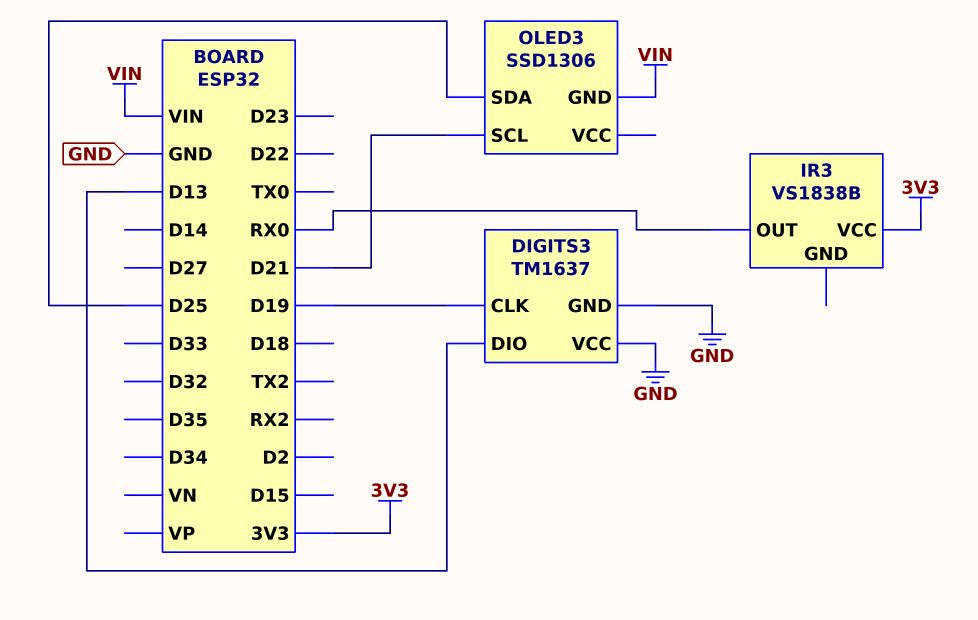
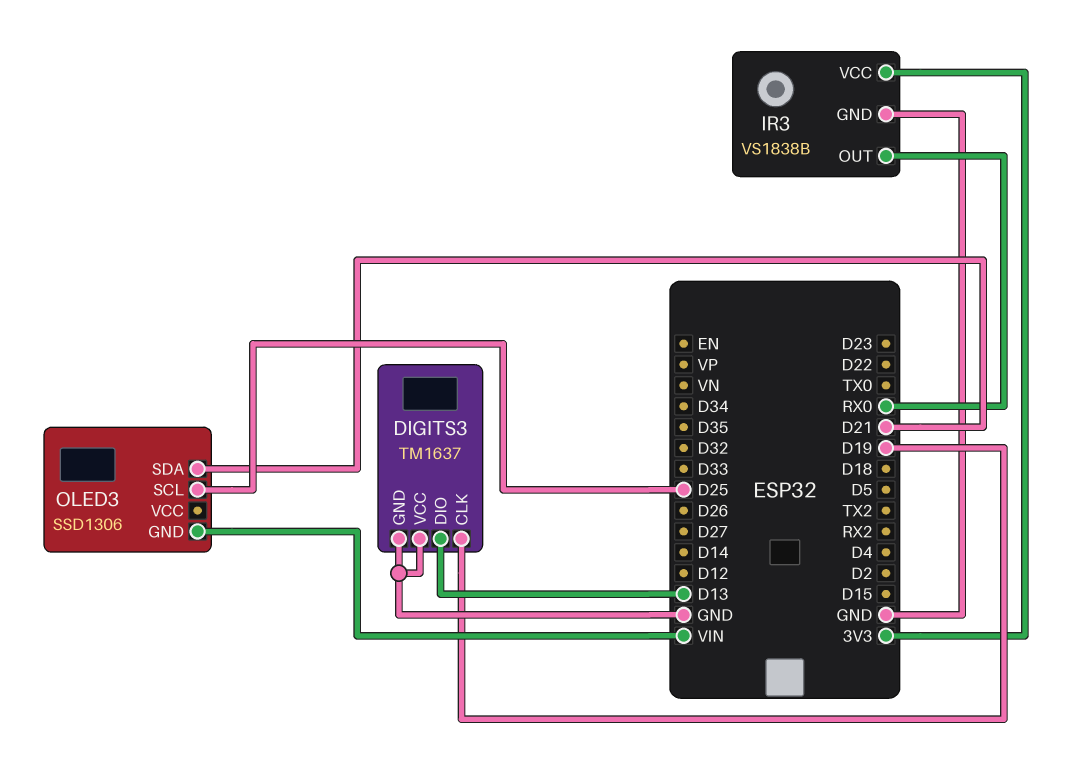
IR3 pin GND: none -> GND
OLED3 pin SCL: D21 -> D25
OLED3 pin SDA: D25 -> D21

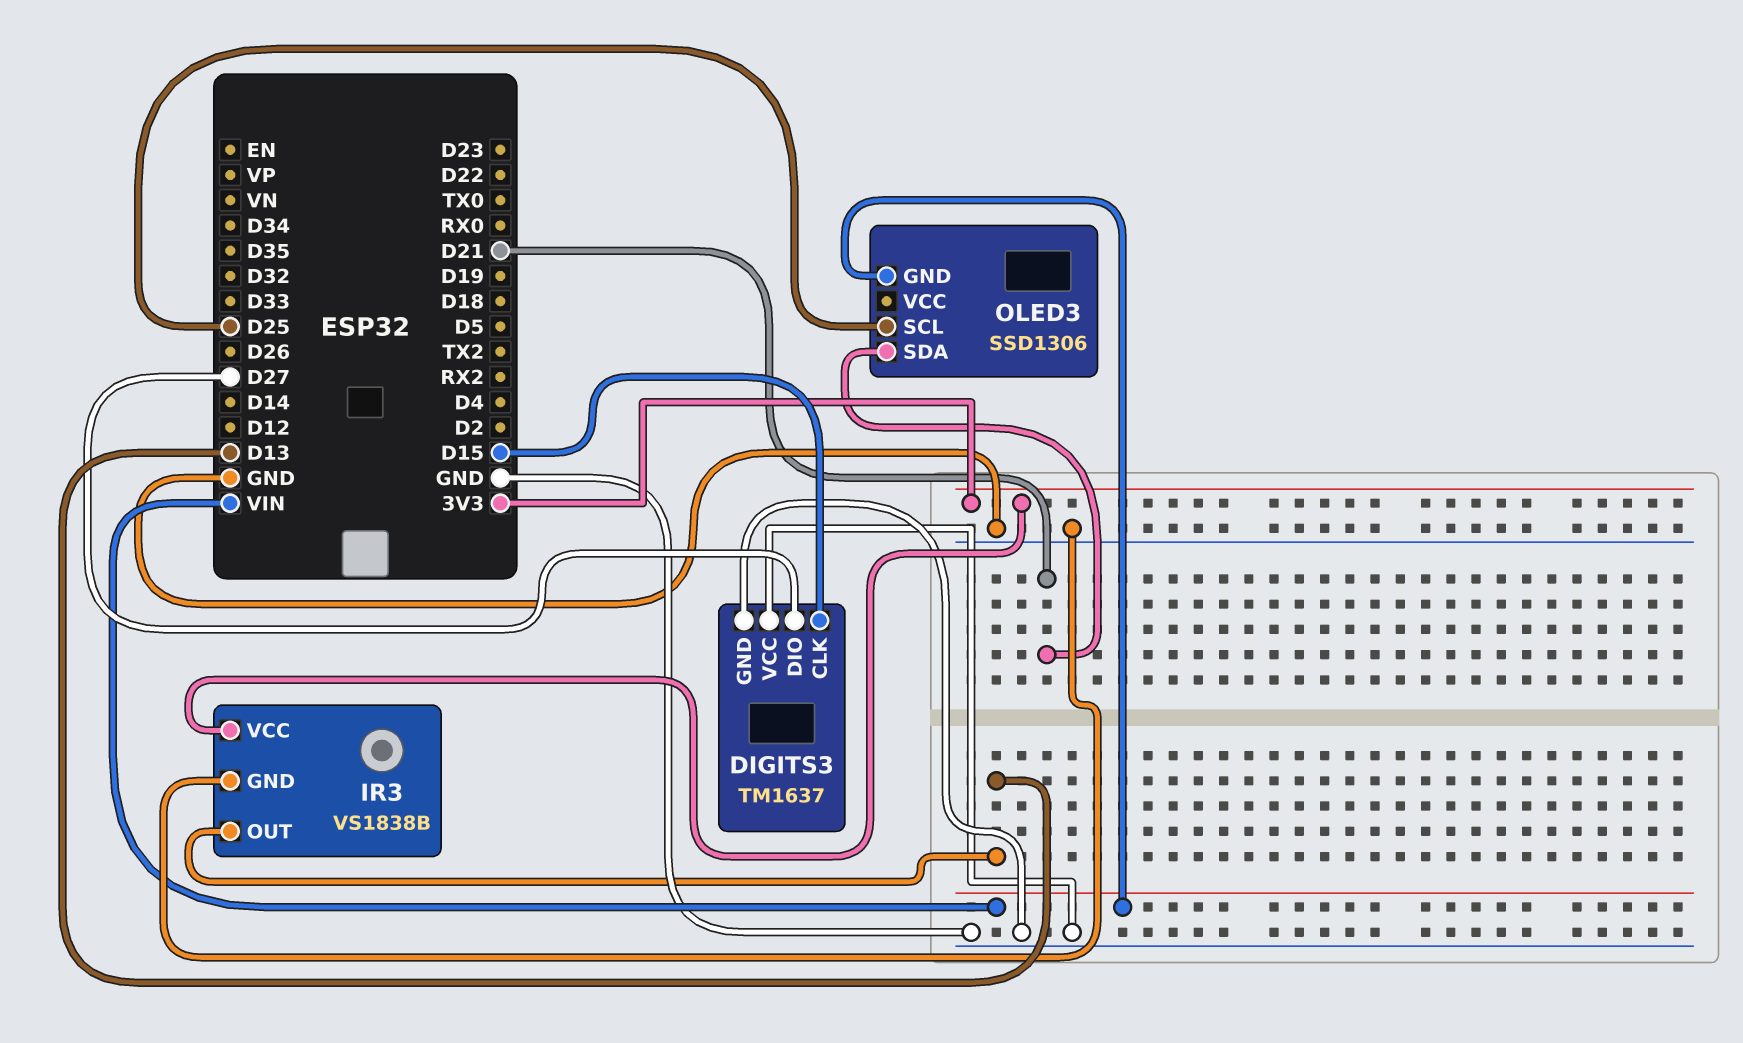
DIGITS3 pin CLK: D19 -> D15
DIGITS3 pin DIO: D13 -> D27
IR3 pin OUT: RX0 -> D13

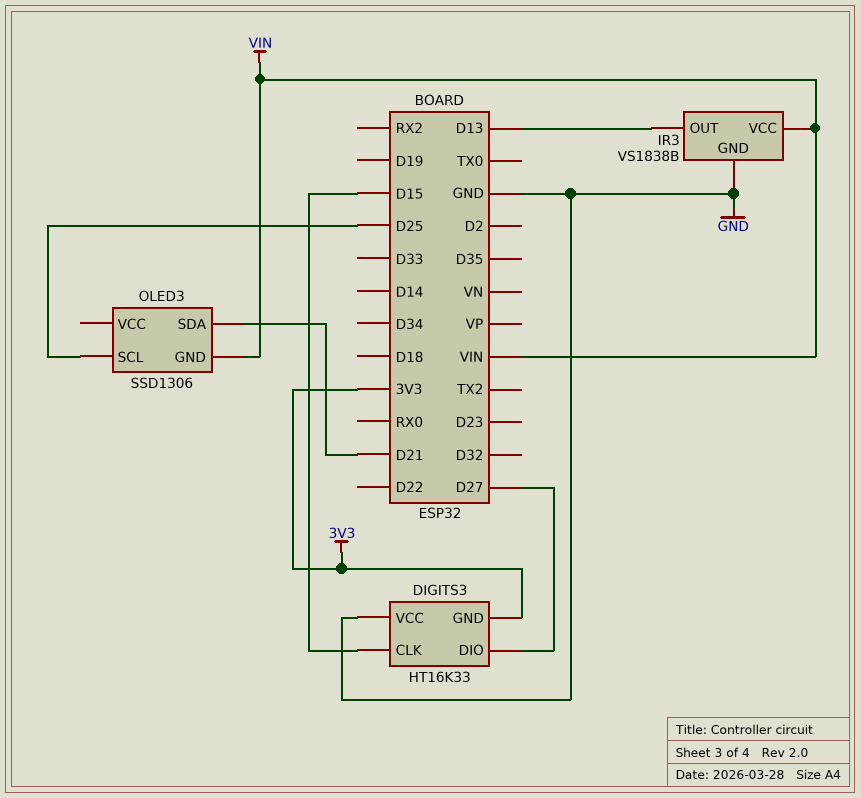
DIGITS3: TM1637 -> HT16K33
DIGITS3 pin GND: GND -> 3V3
IR3 pin VCC: 3V3 -> VIN

